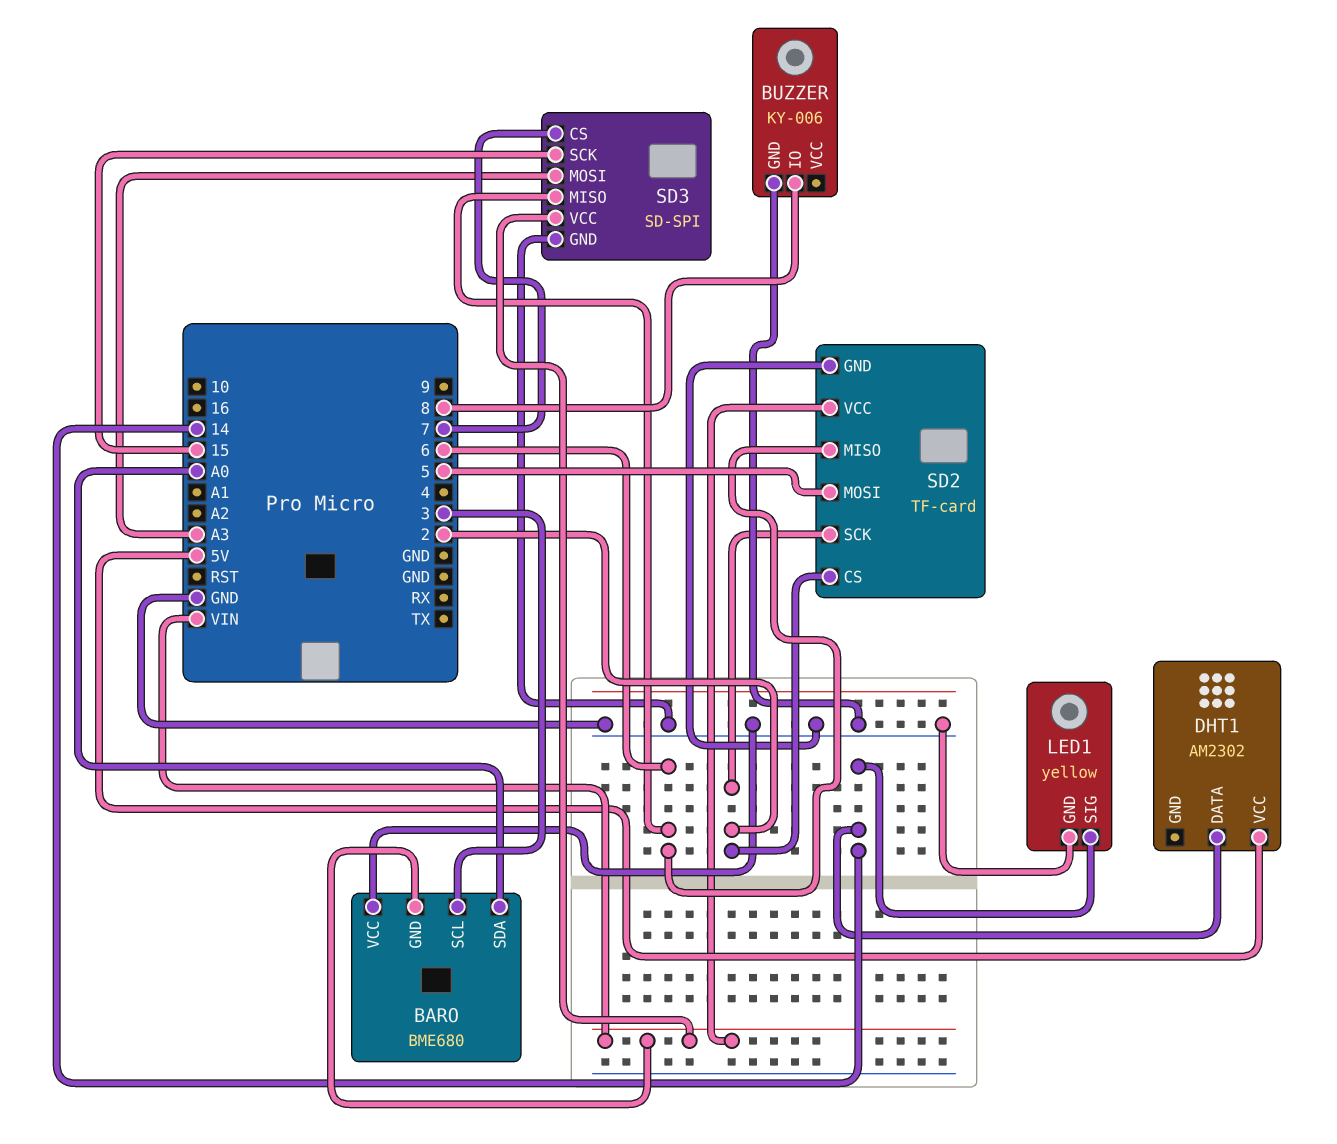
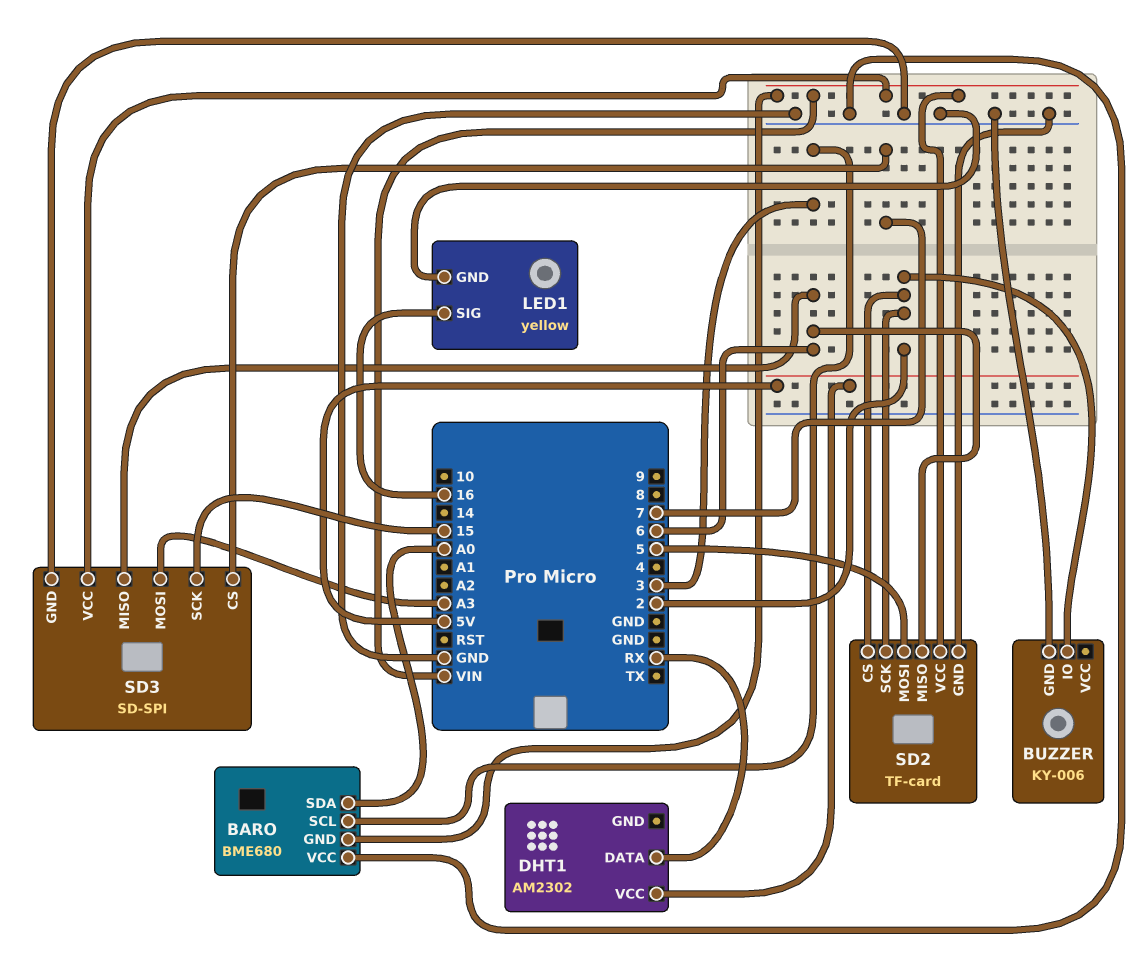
BUZZER pin IO: 8 -> 2
DHT1 pin DATA: 14 -> RX
LED1 pin SIG: 14 -> 16

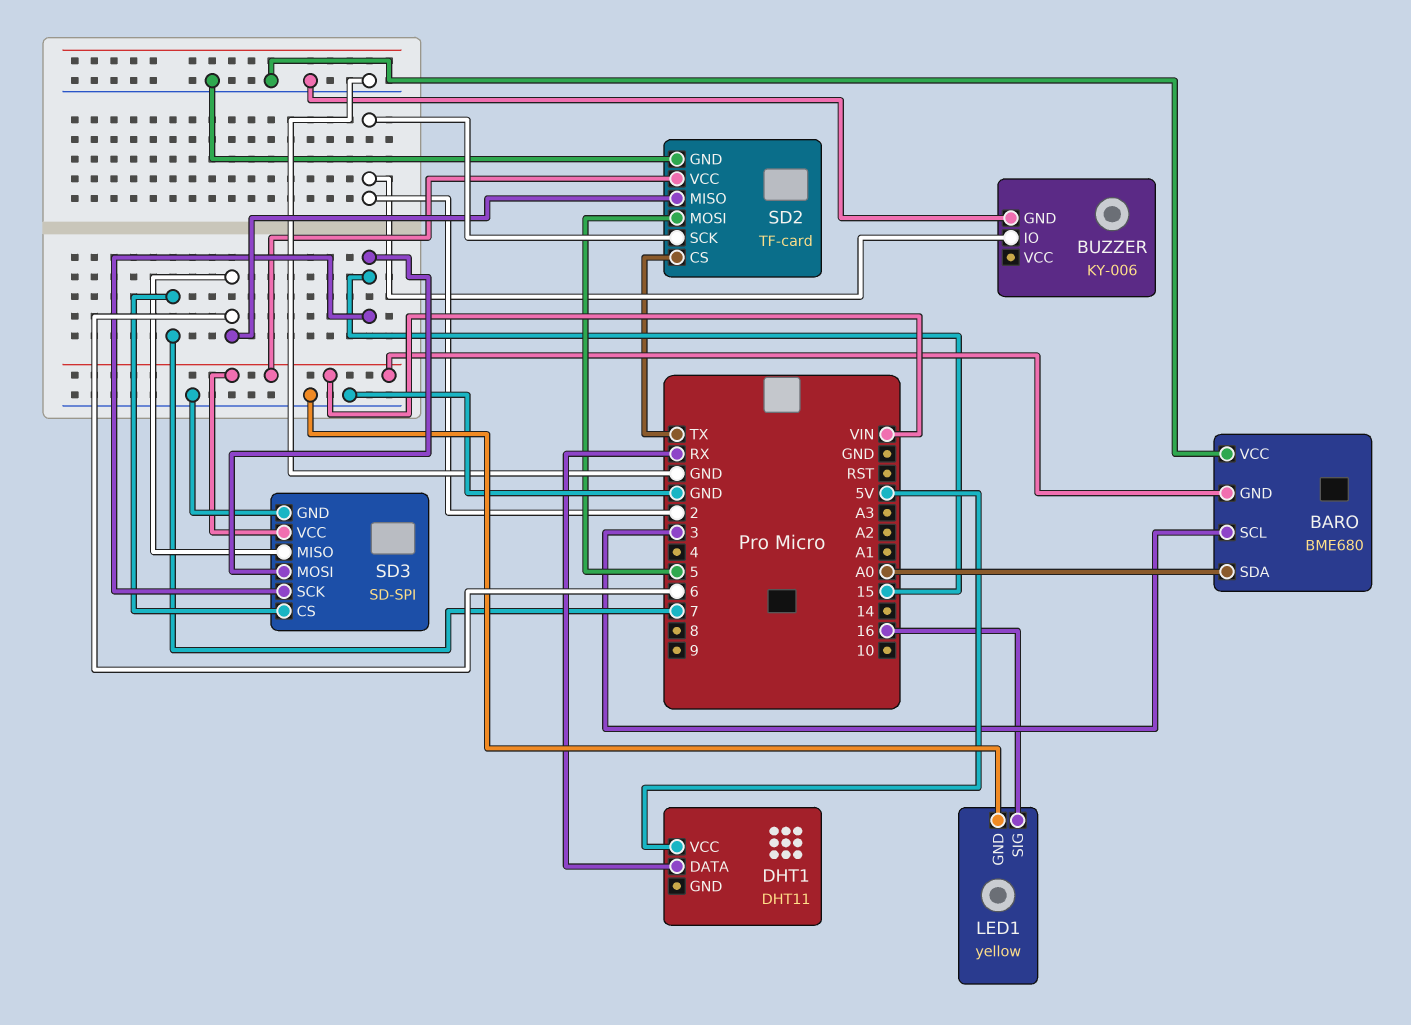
DHT1: AM2302 -> DHT11
SD2 pin CS: 2 -> TX
SD3 pin MOSI: A3 -> 15

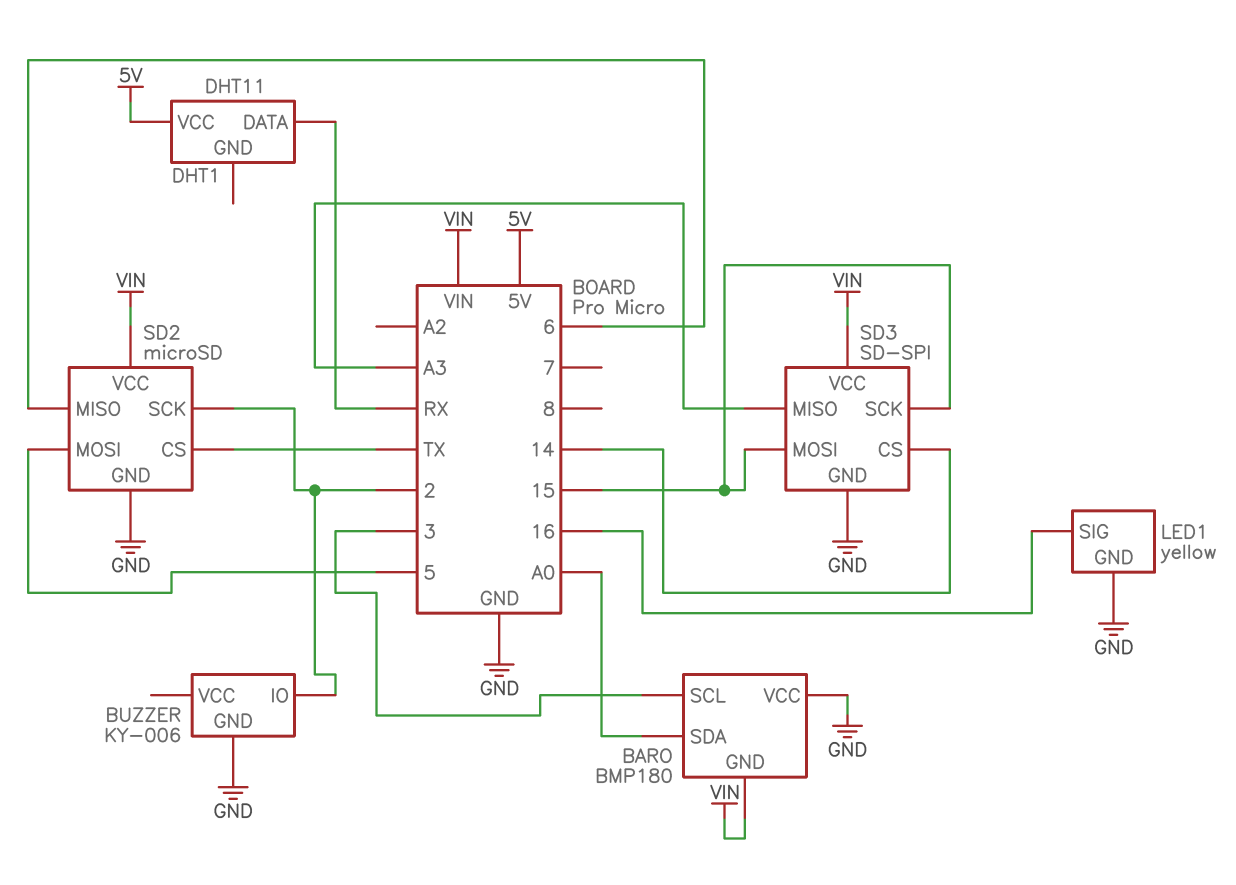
BARO: BME680 -> BMP180
SD2: TF-card -> microSD
SD3 pin CS: 7 -> 14
SD3 pin MISO: 6 -> A3

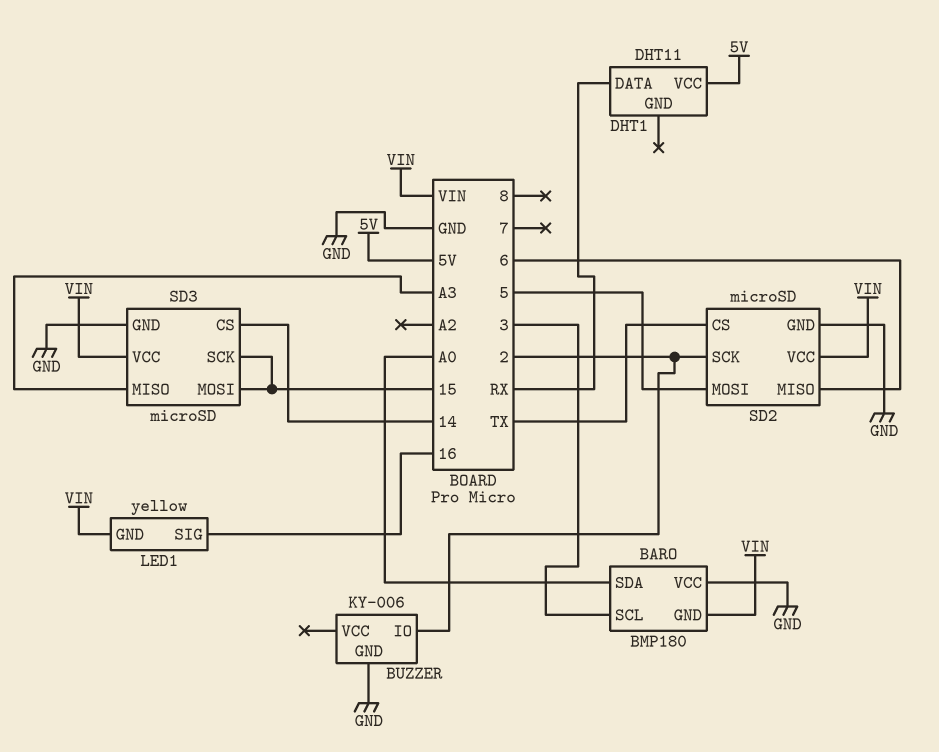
LED1 pin GND: GND -> VIN
SD3: SD-SPI -> microSD

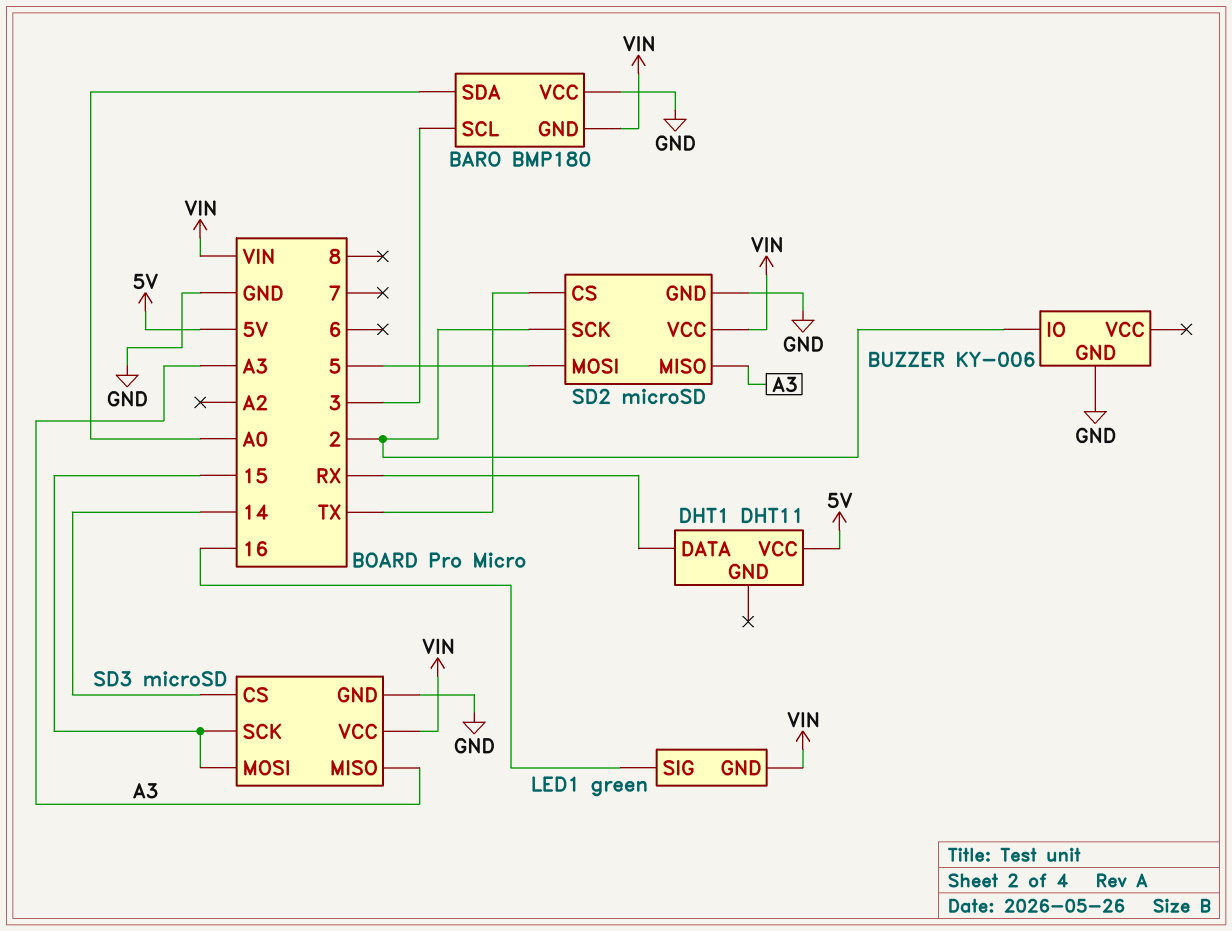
LED1: yellow -> green
SD2 pin MISO: 6 -> A3

